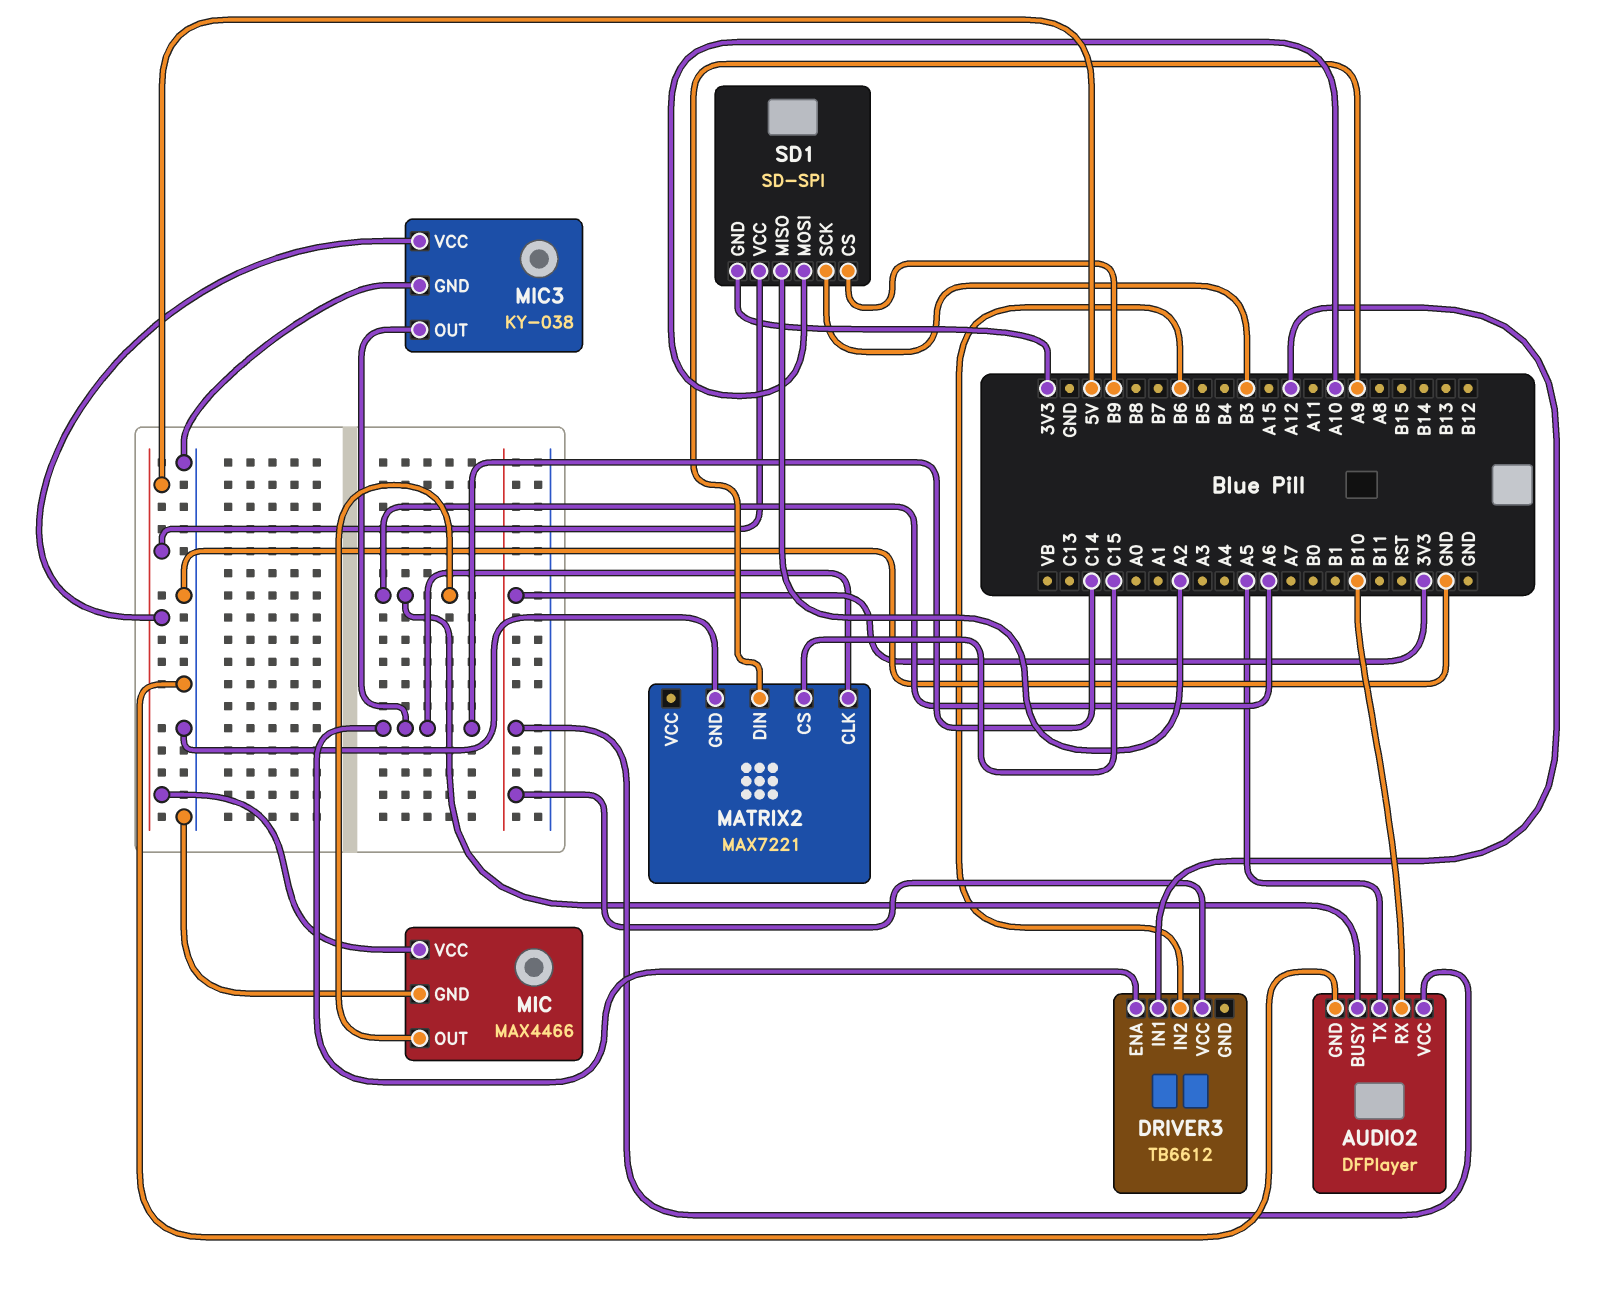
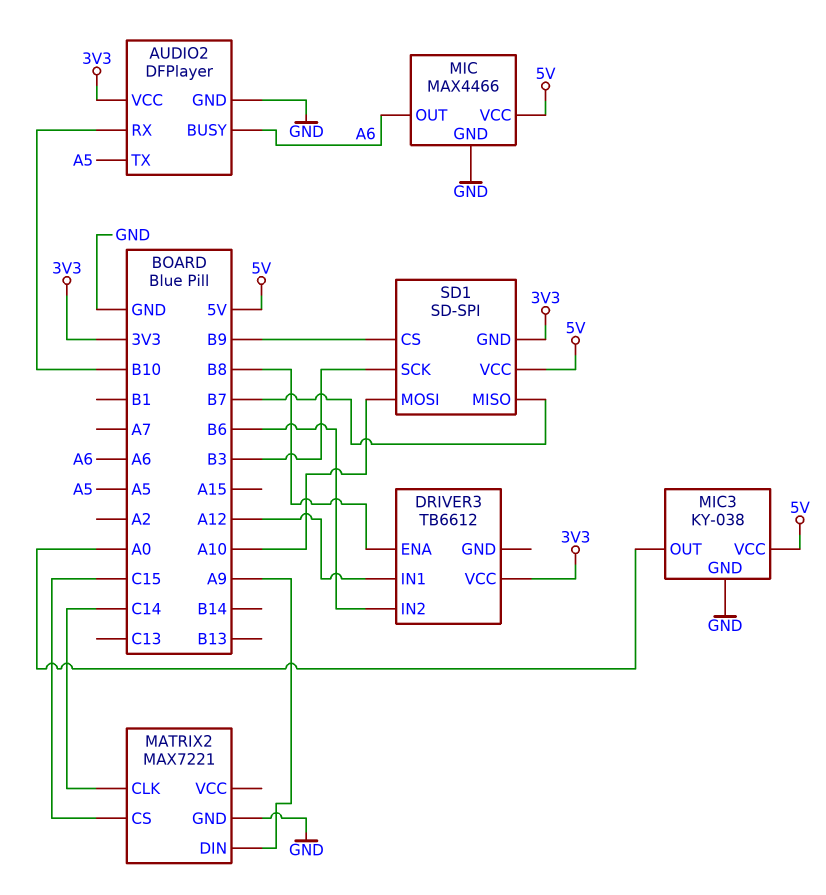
DRIVER3 pin ENA: C14 -> B8
MIC3 pin OUT: C14 -> A0
SD1 pin MISO: A2 -> B7

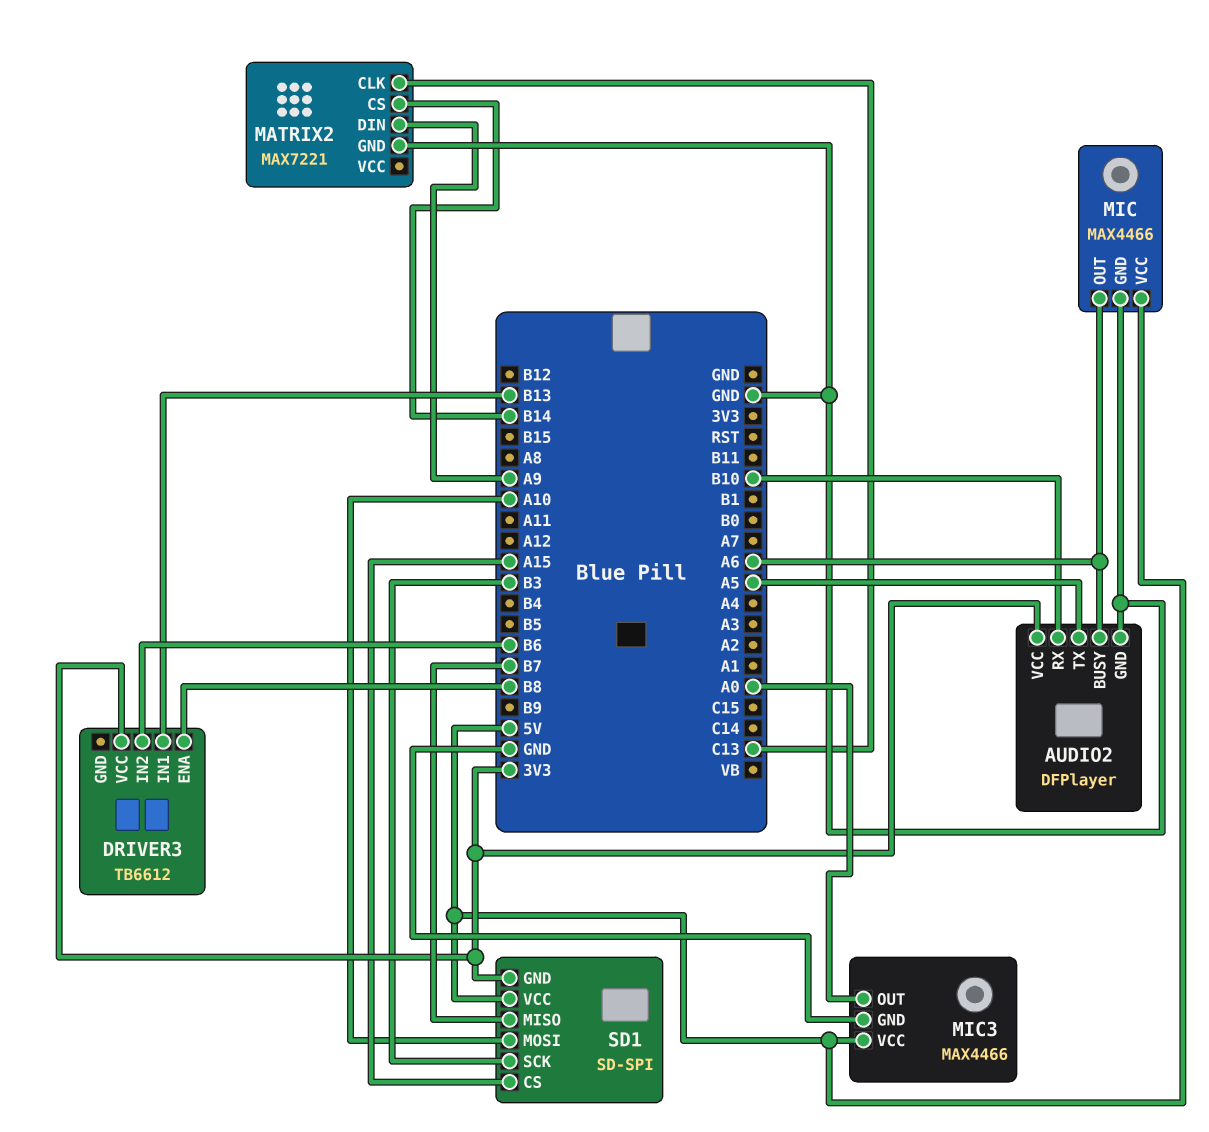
DRIVER3 pin IN1: A12 -> B13
MATRIX2 pin CLK: C14 -> C13
MATRIX2 pin CS: C15 -> B14
MIC3: KY-038 -> MAX4466
SD1 pin CS: B9 -> A15

